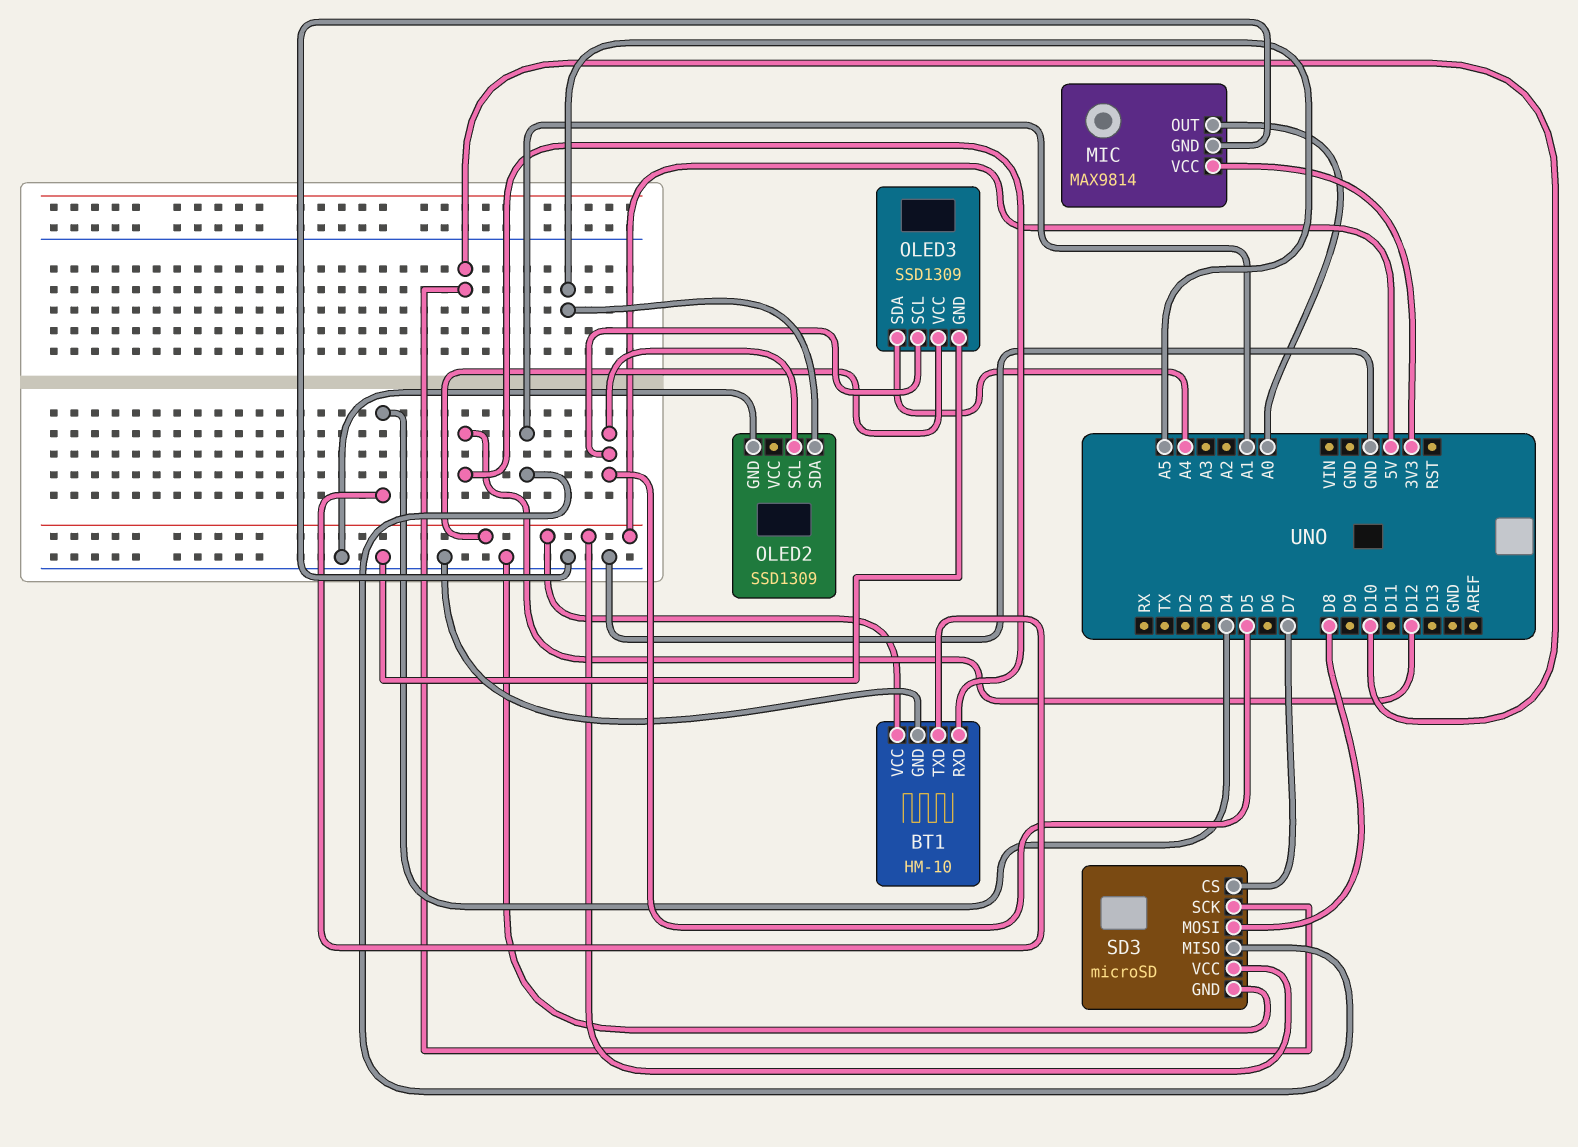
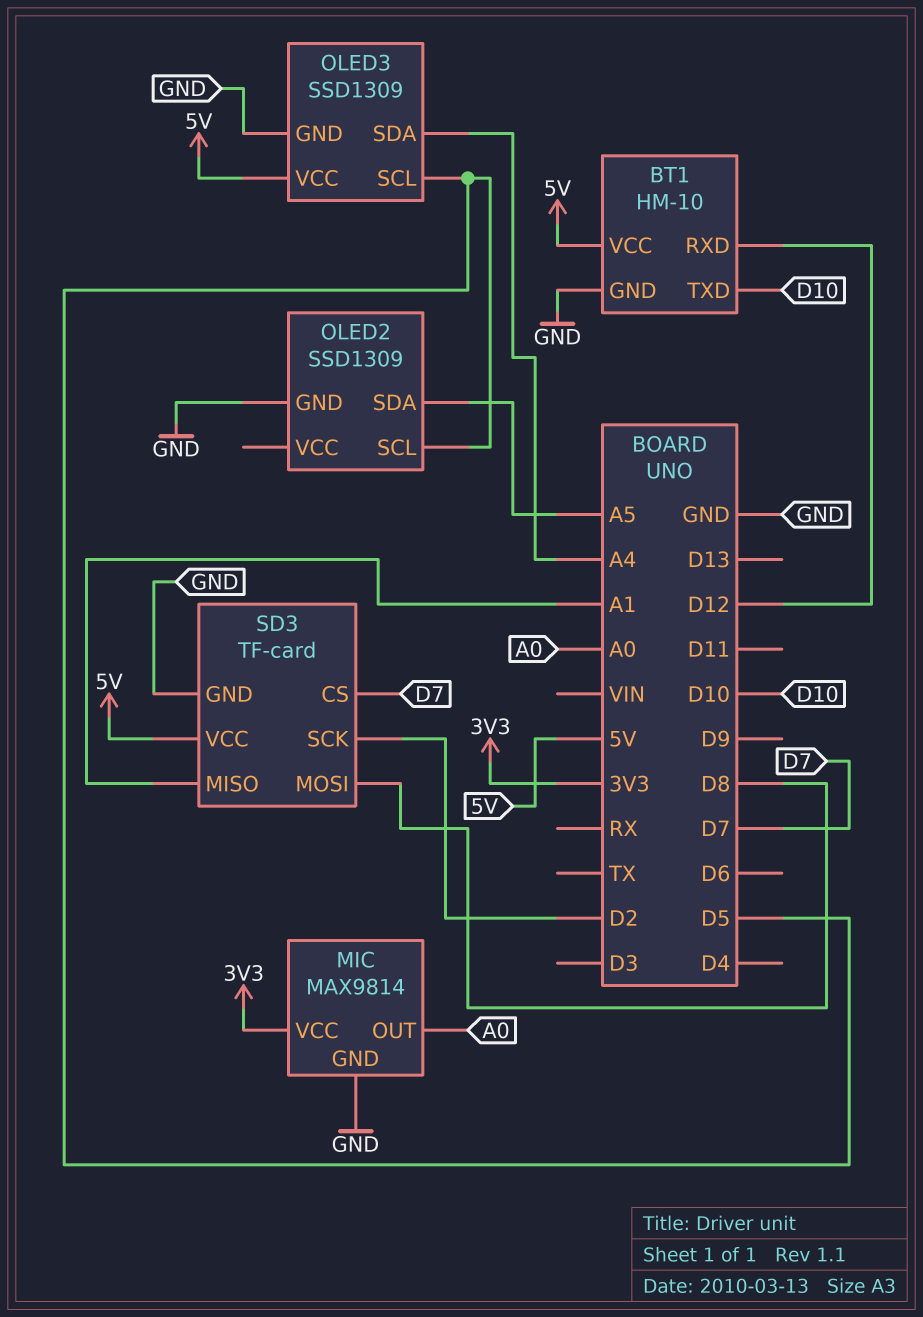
BT1 pin TXD: D4 -> D10
SD3: microSD -> TF-card
SD3 pin SCK: D10 -> D2

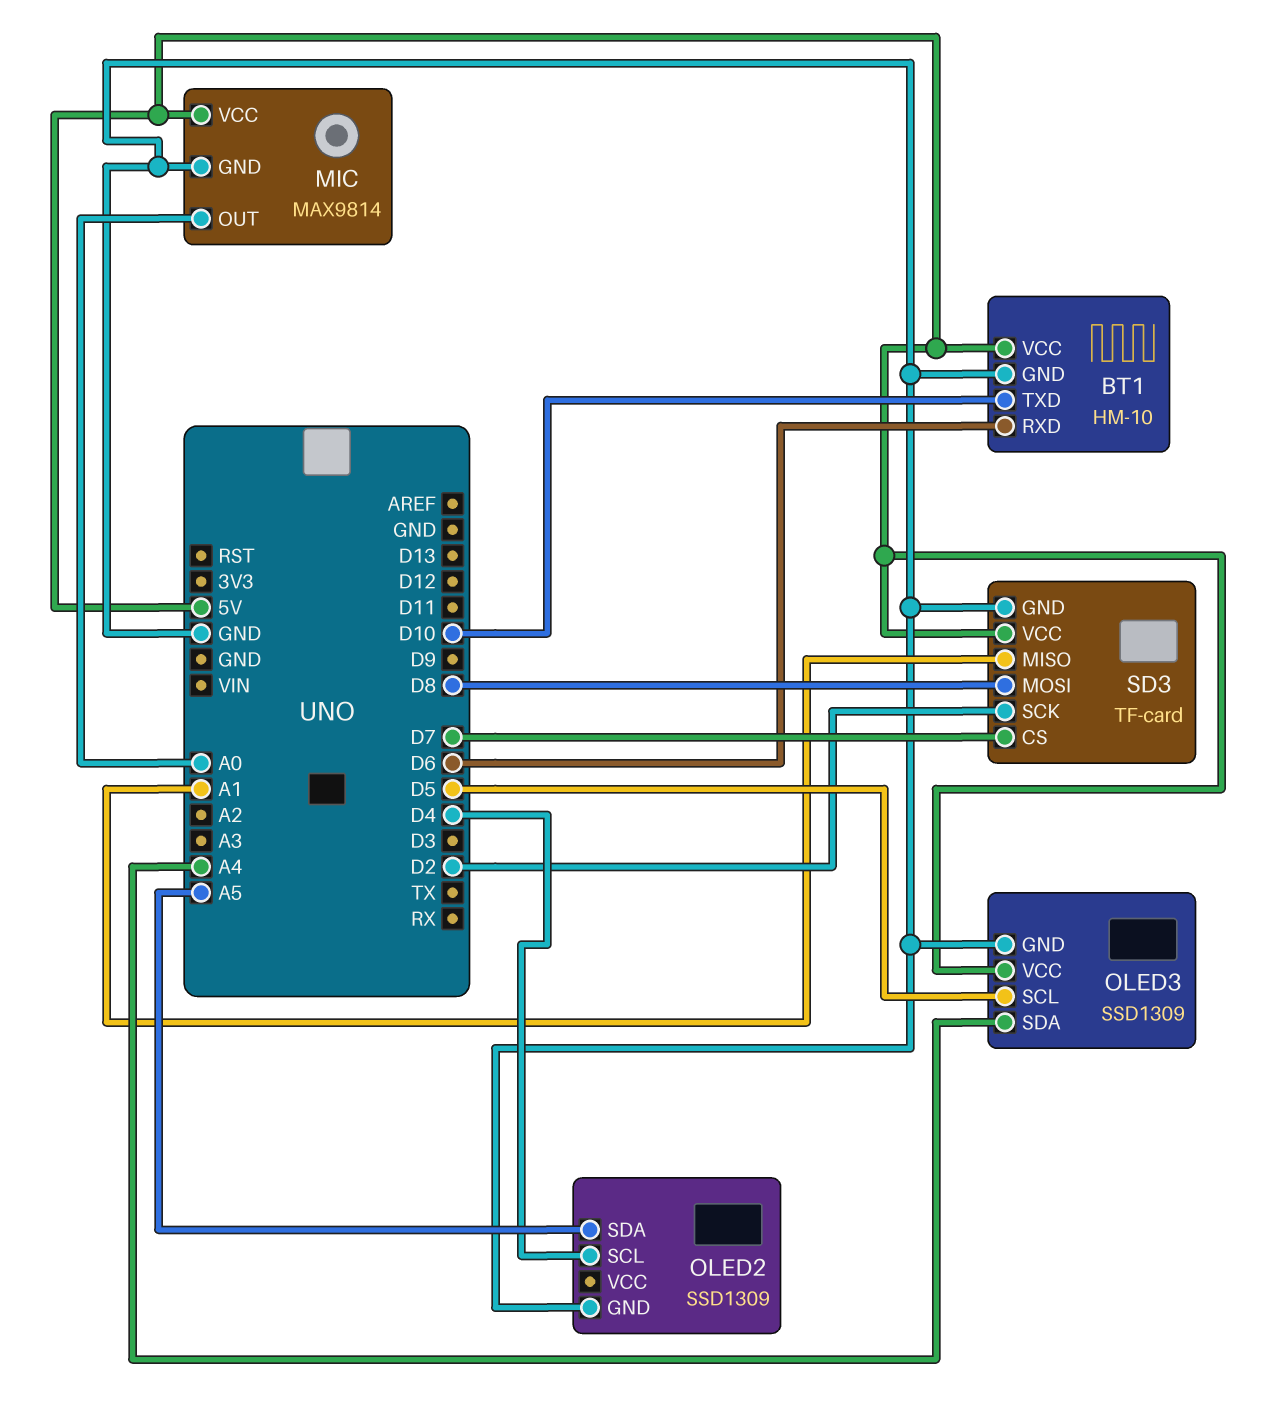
BT1 pin RXD: D12 -> D6
MIC pin VCC: 3V3 -> 5V
OLED2 pin SCL: D5 -> D4

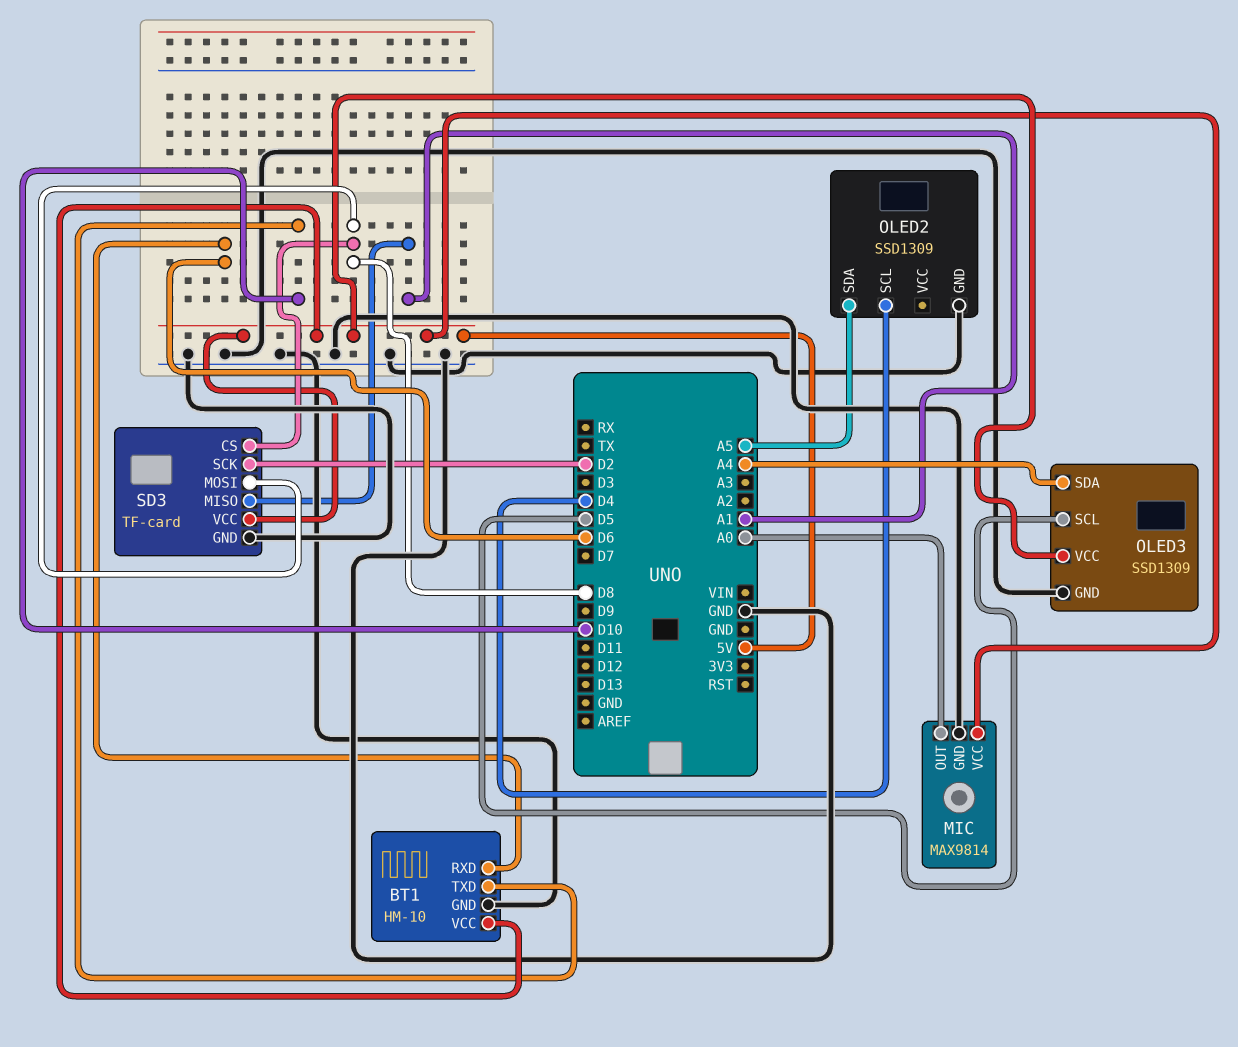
SD3 pin CS: D7 -> D8

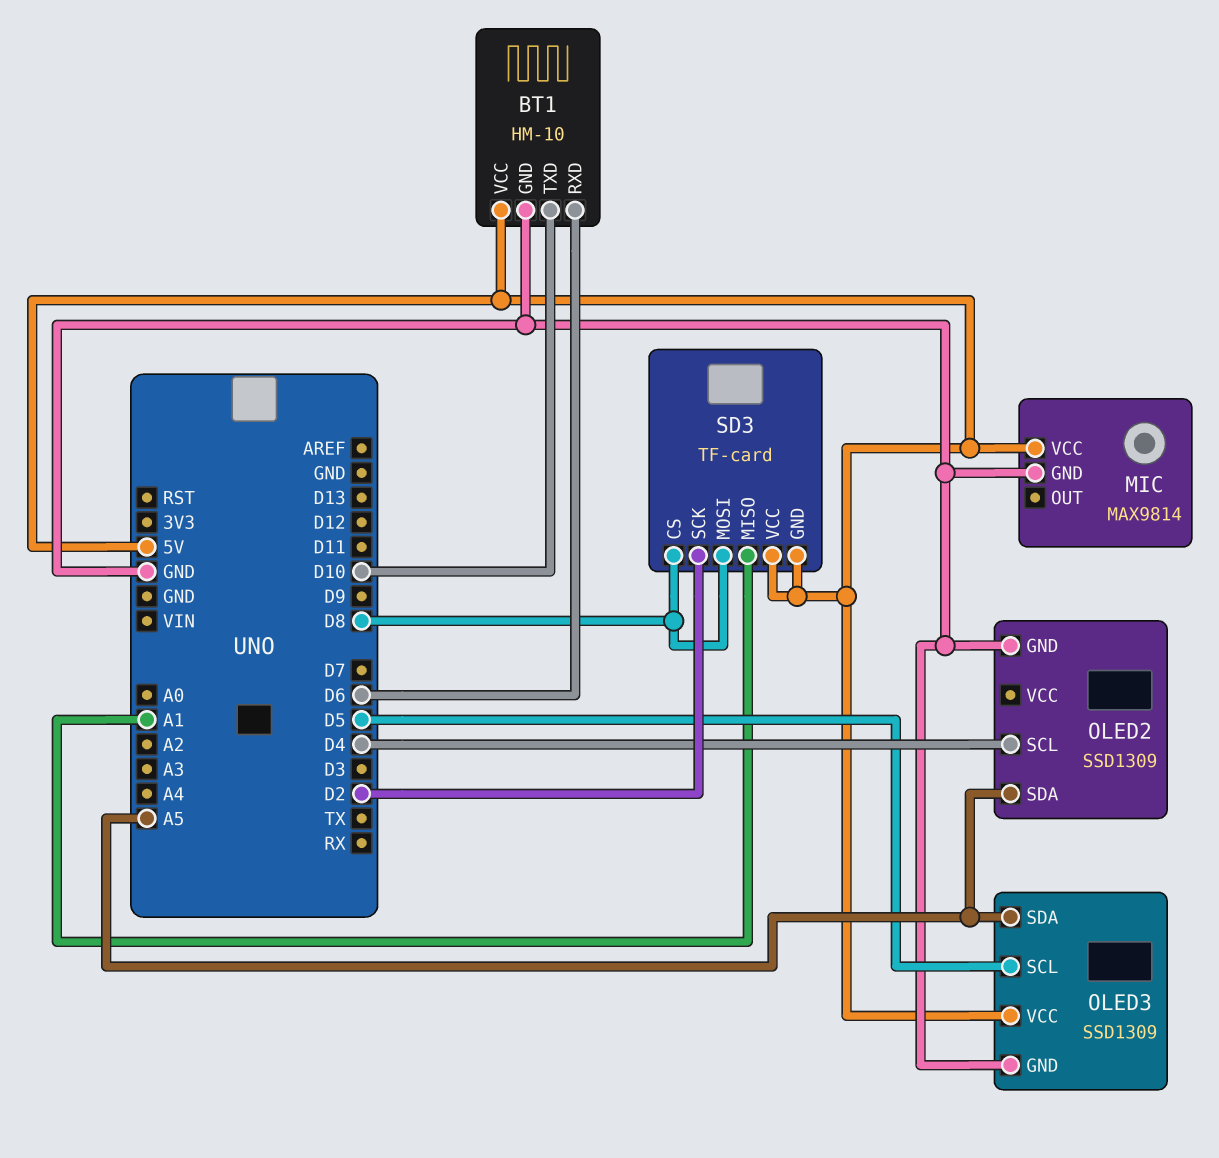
MIC pin OUT: A0 -> none
OLED3 pin SDA: A4 -> A5
SD3 pin GND: GND -> 5V

